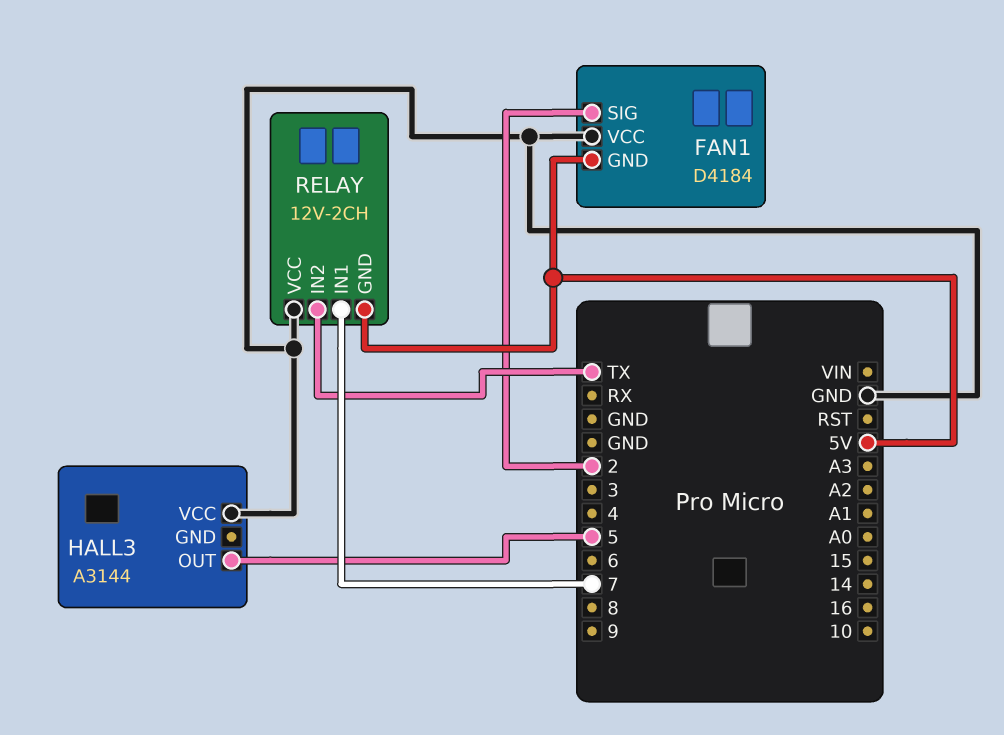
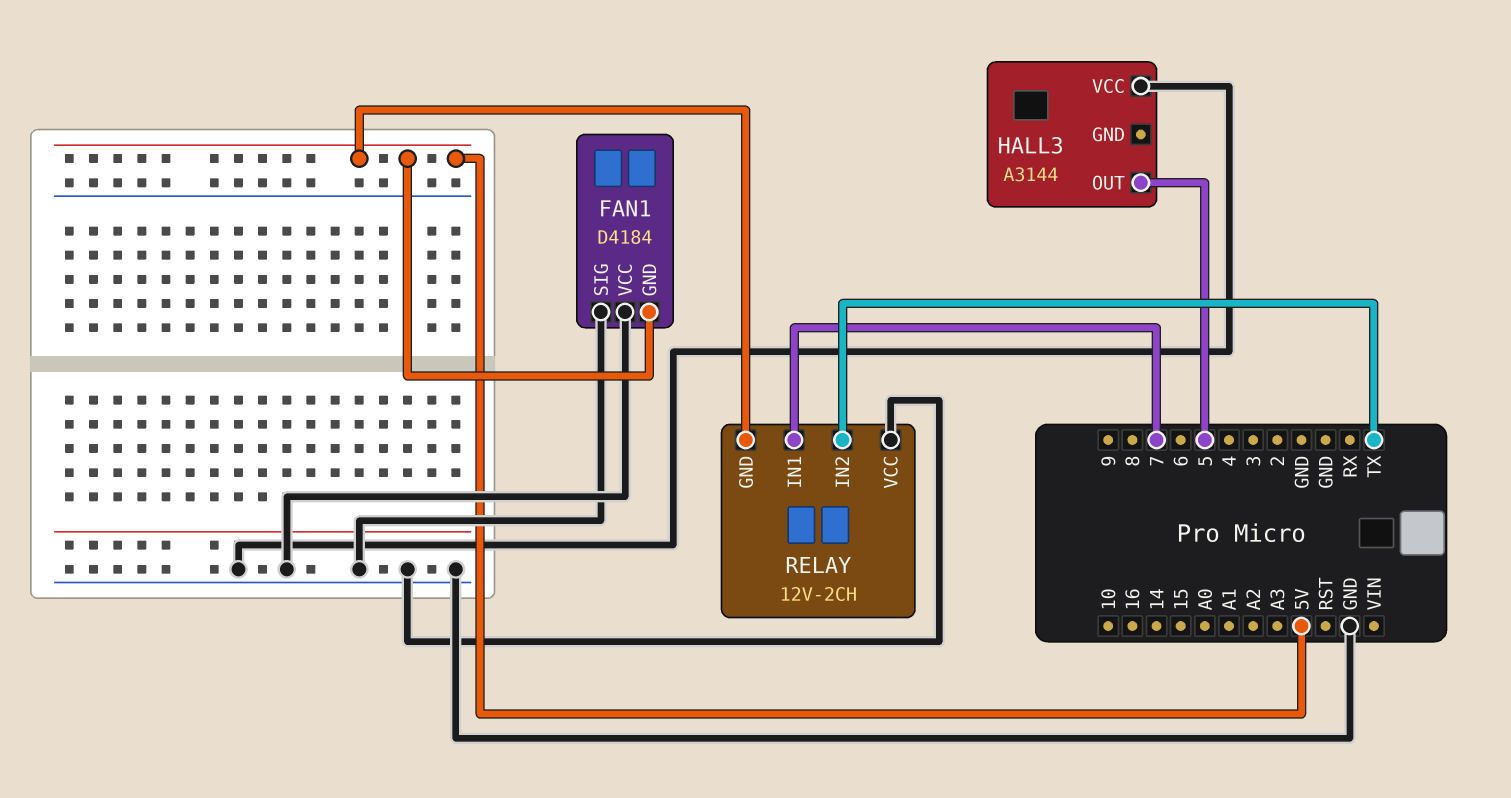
FAN1 pin SIG: 2 -> GND

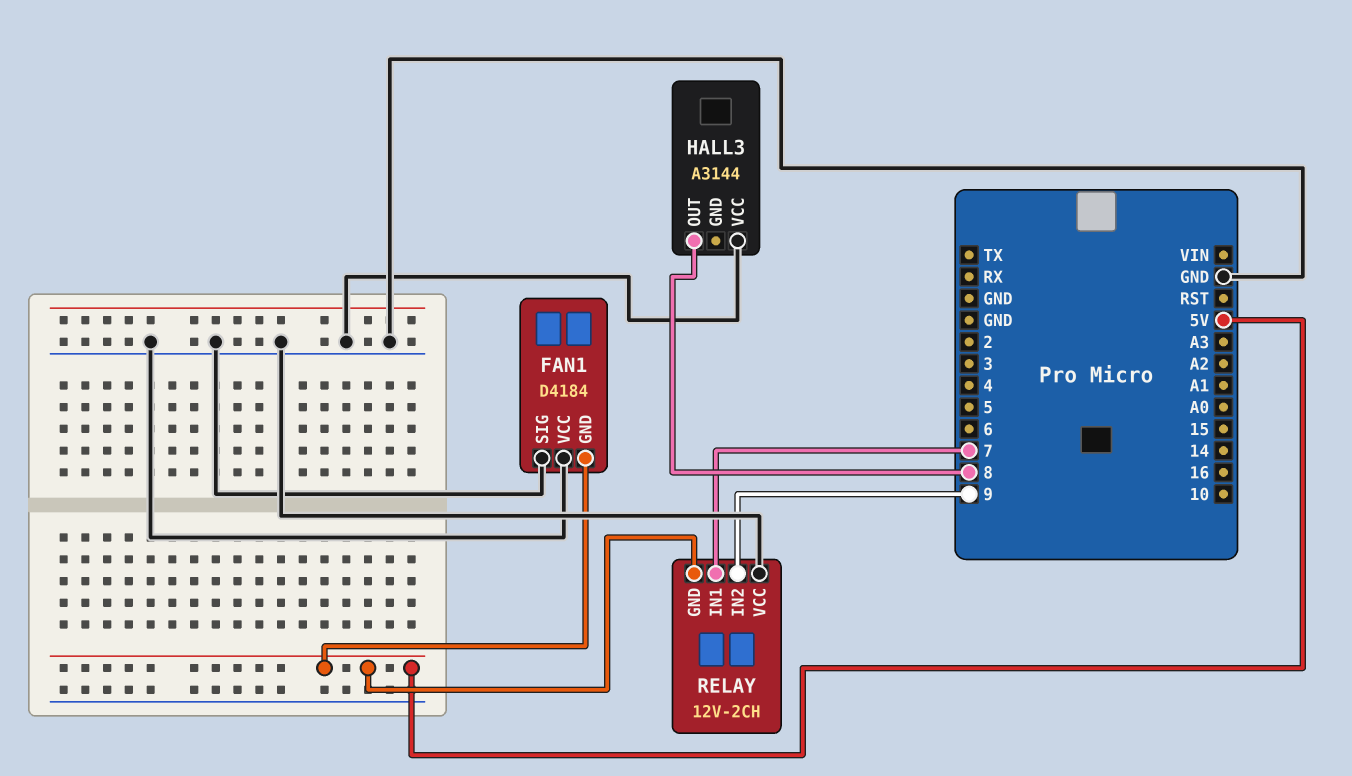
HALL3 pin OUT: 5 -> 8
RELAY pin IN2: TX -> 9

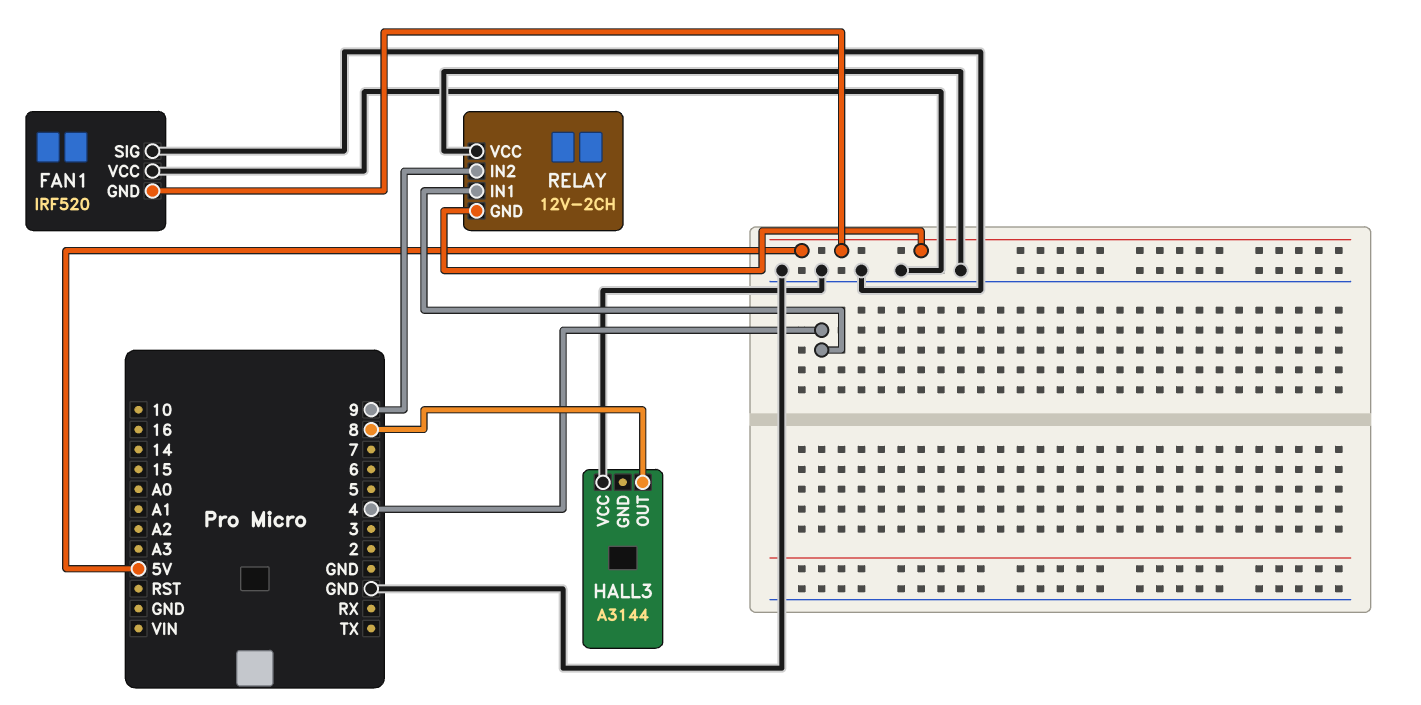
FAN1: D4184 -> IRF520
RELAY pin IN1: 7 -> 4

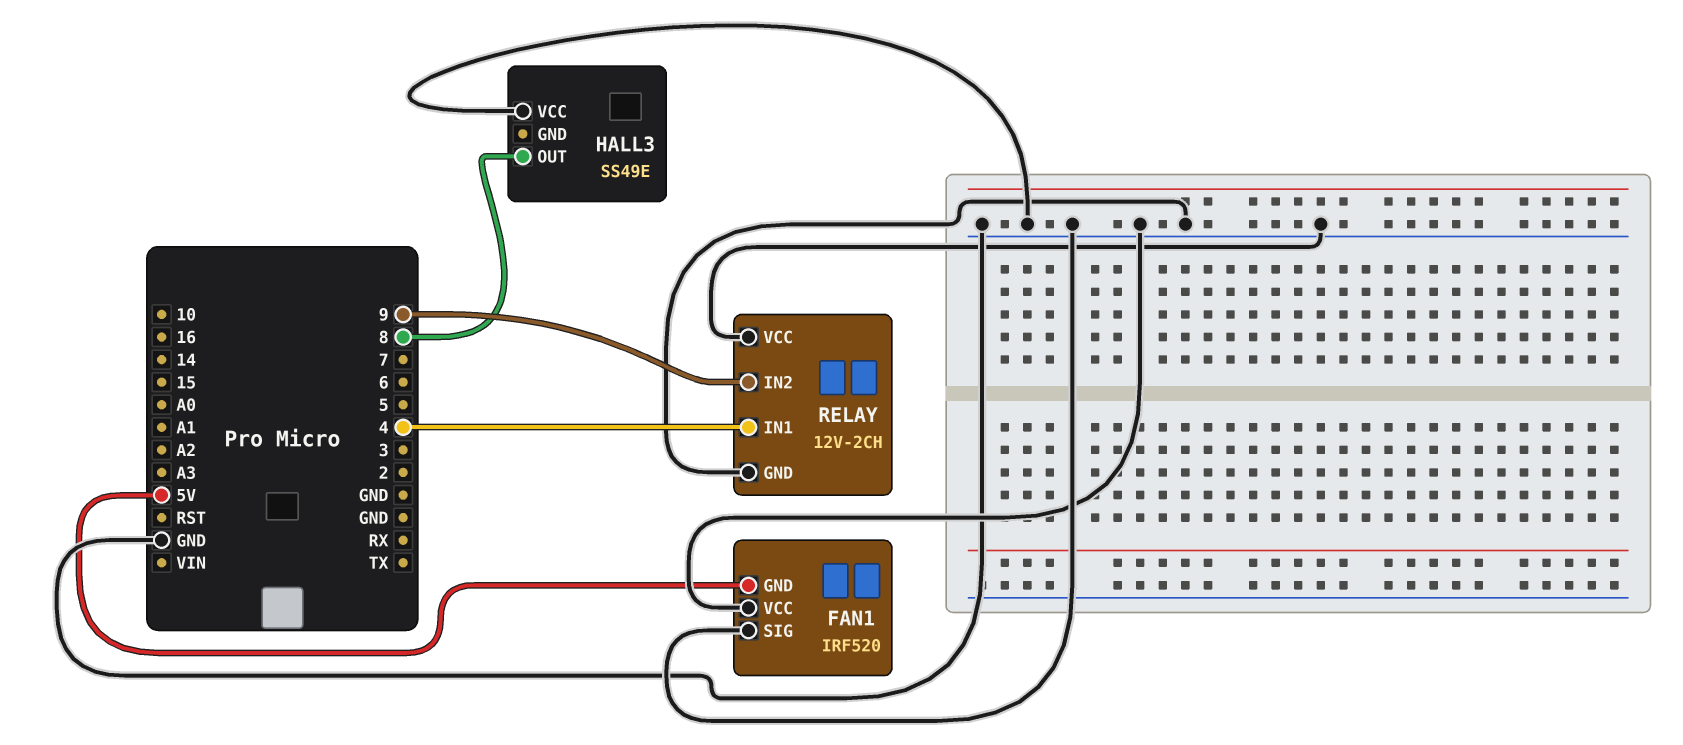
HALL3: A3144 -> SS49E
RELAY pin GND: 5V -> GND

